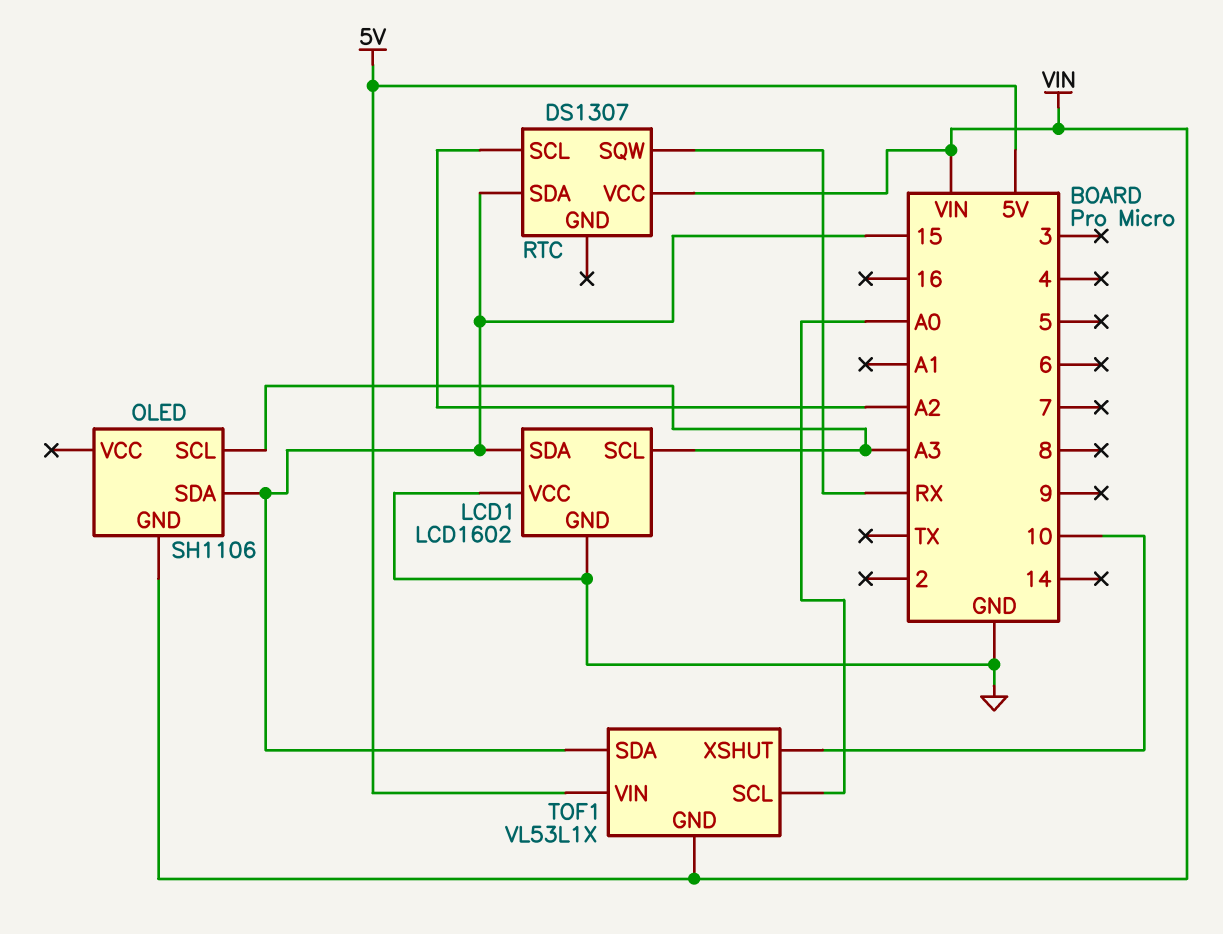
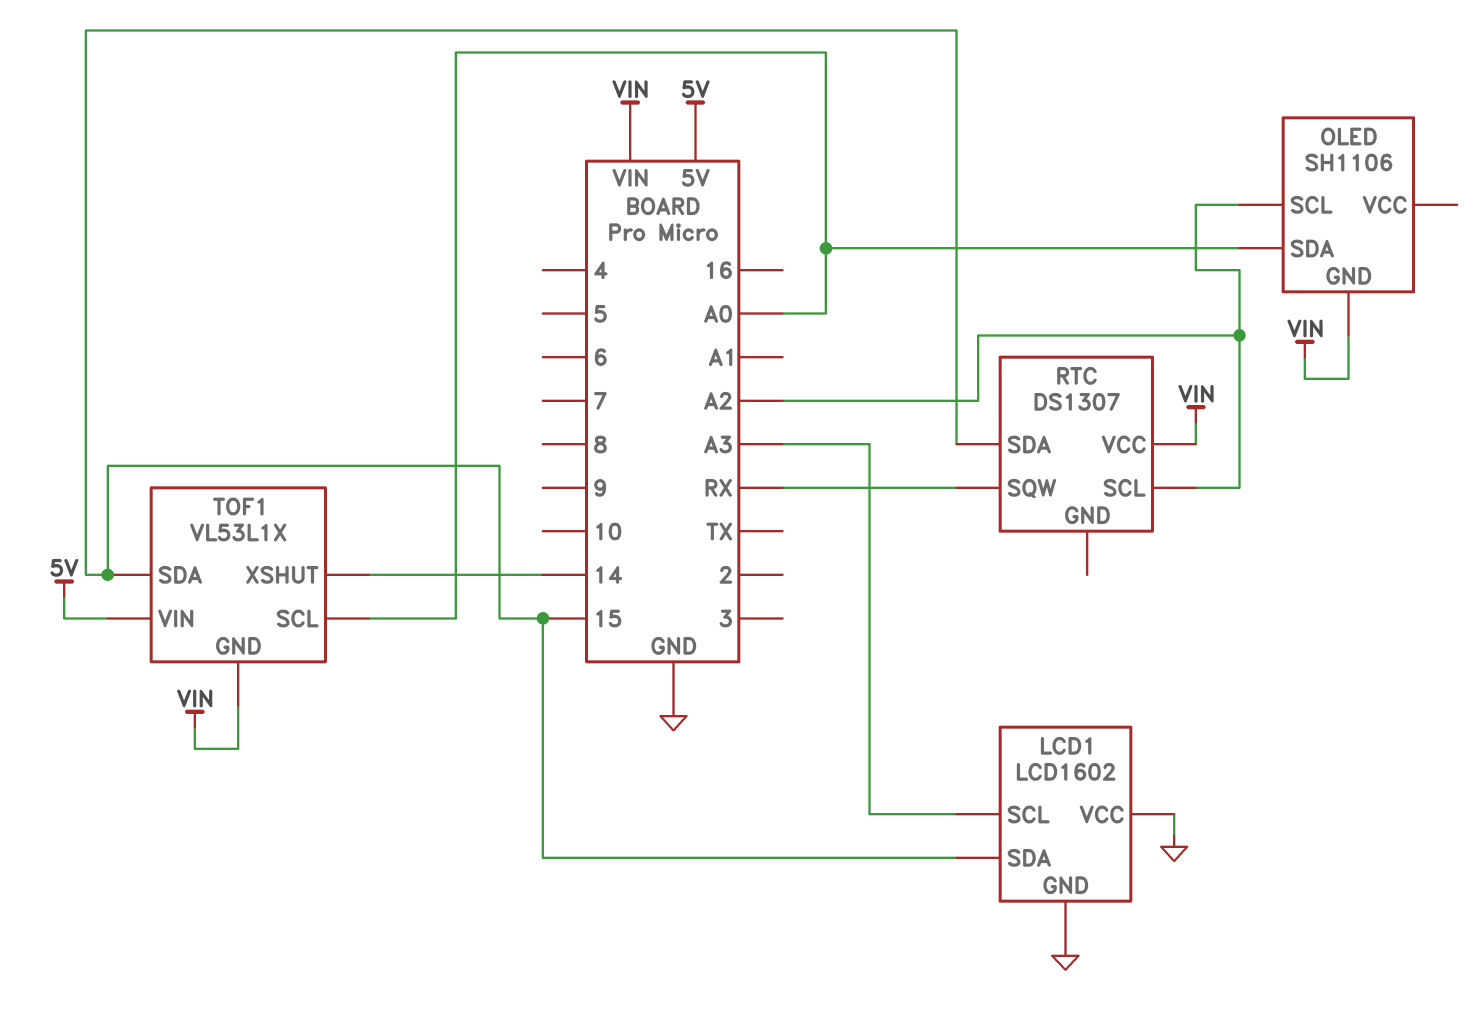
OLED pin SCL: A3 -> A2
OLED pin SDA: 15 -> A0
TOF1 pin XSHUT: 10 -> 14

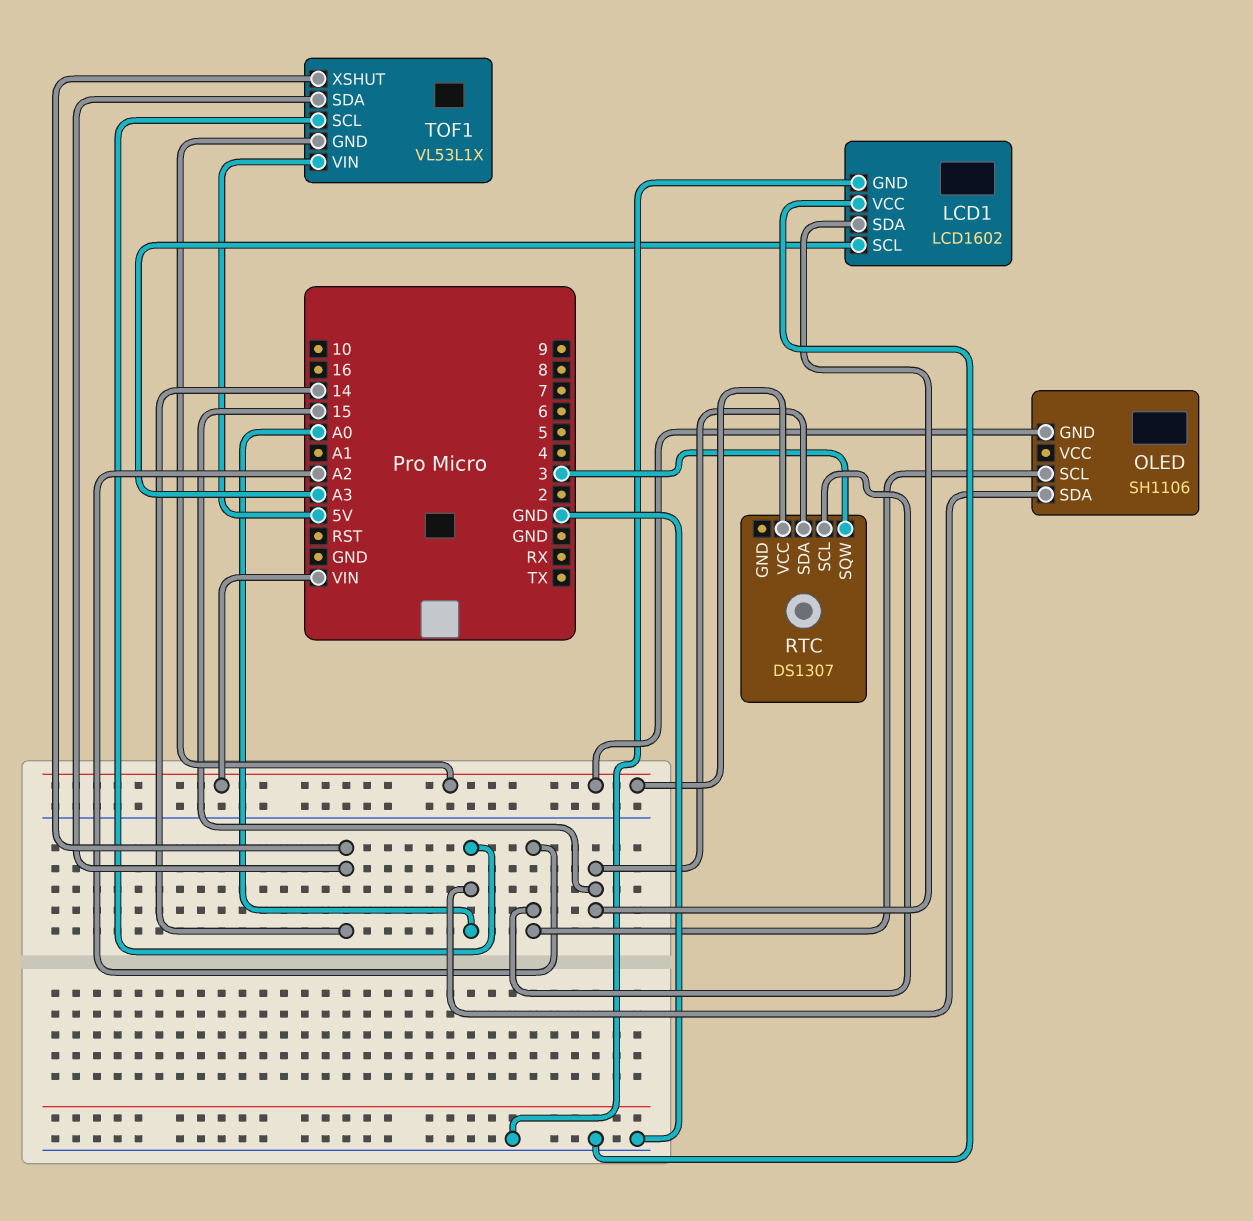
RTC pin SQW: RX -> 3
TOF1 pin SDA: 15 -> 14

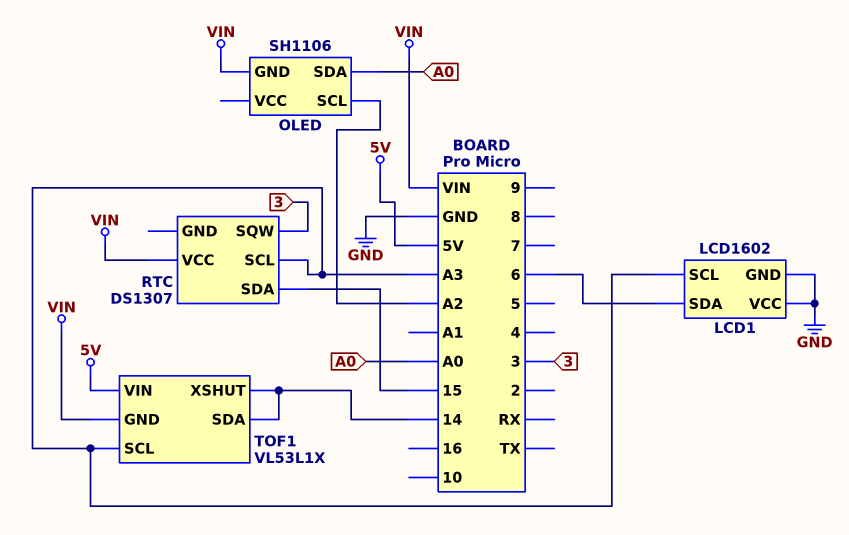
LCD1 pin SDA: 15 -> 6
RTC pin SCL: A2 -> A3
TOF1 pin SCL: A0 -> A3

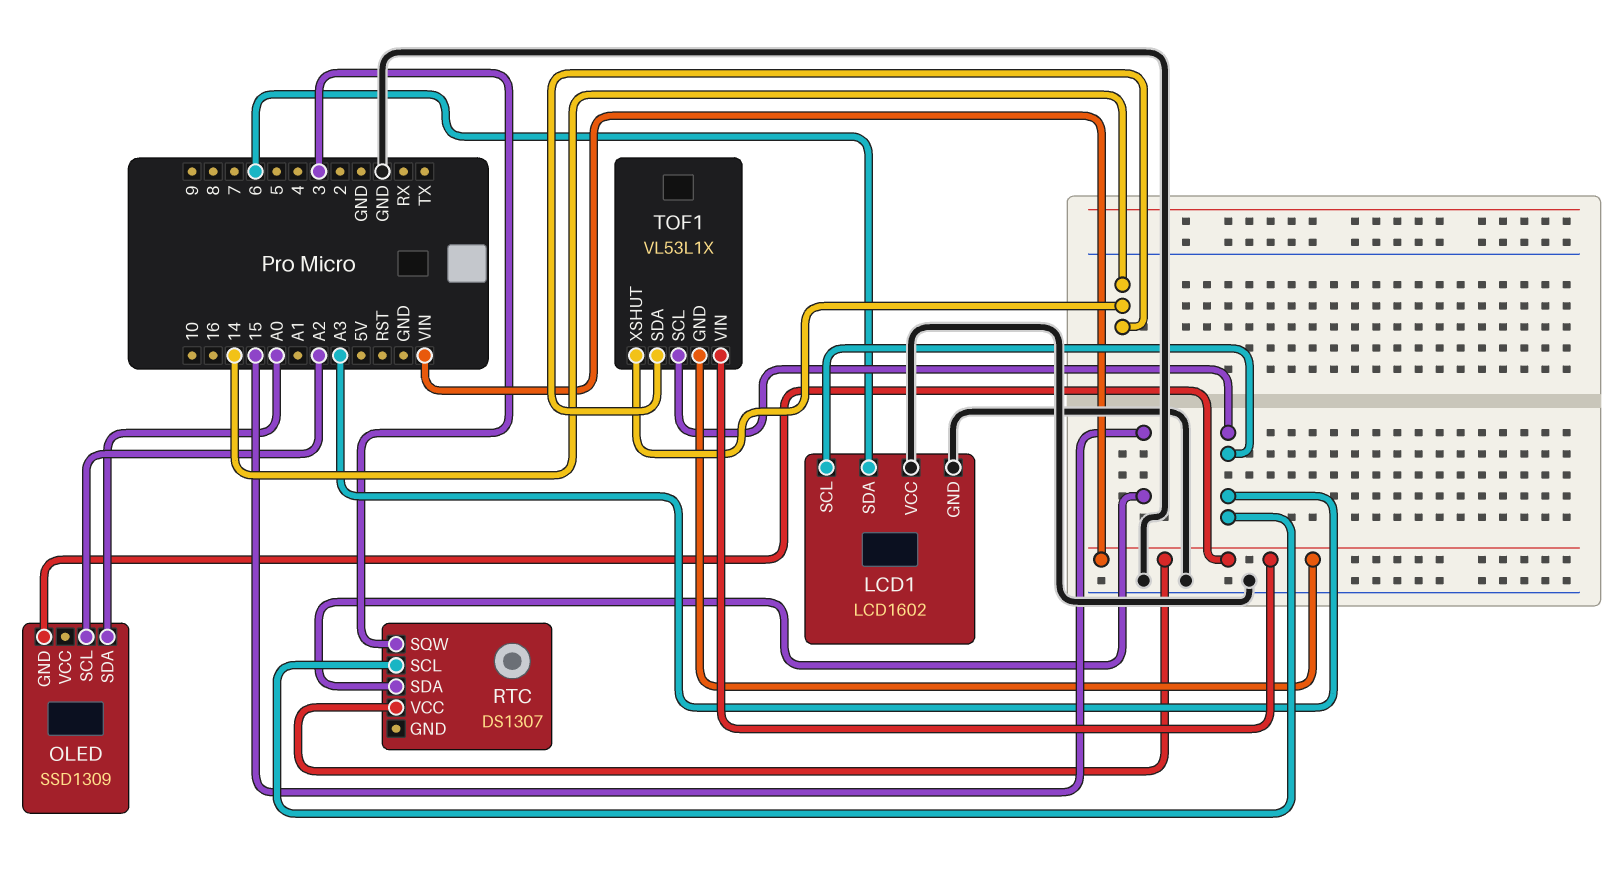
OLED: SH1106 -> SSD1309
TOF1 pin VIN: 5V -> VIN

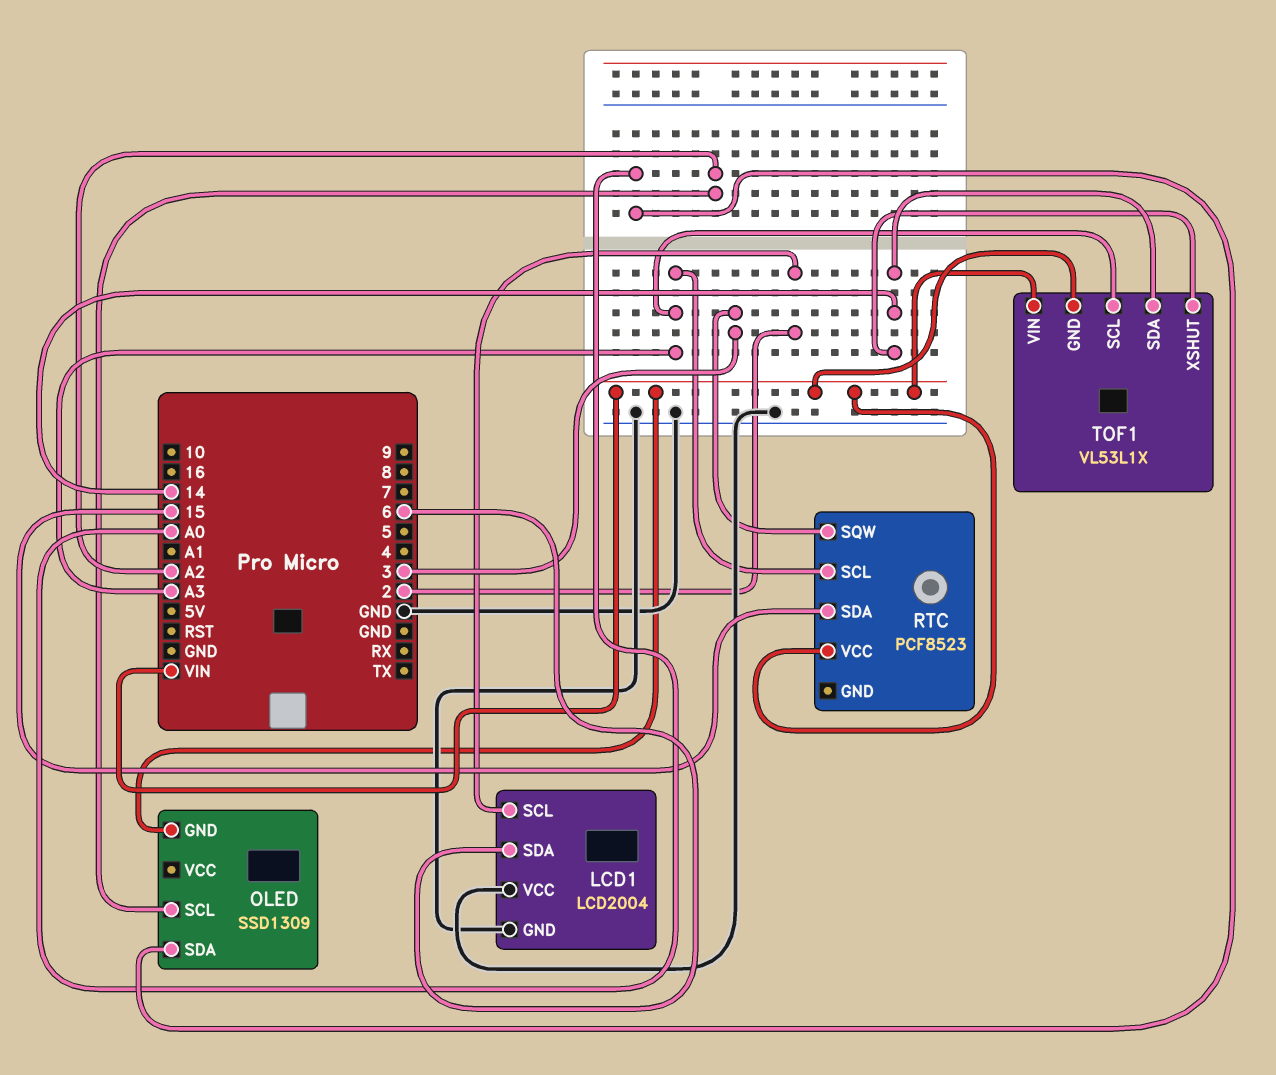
LCD1: LCD1602 -> LCD2004
LCD1 pin SCL: A3 -> 2
RTC: DS1307 -> PCF8523

